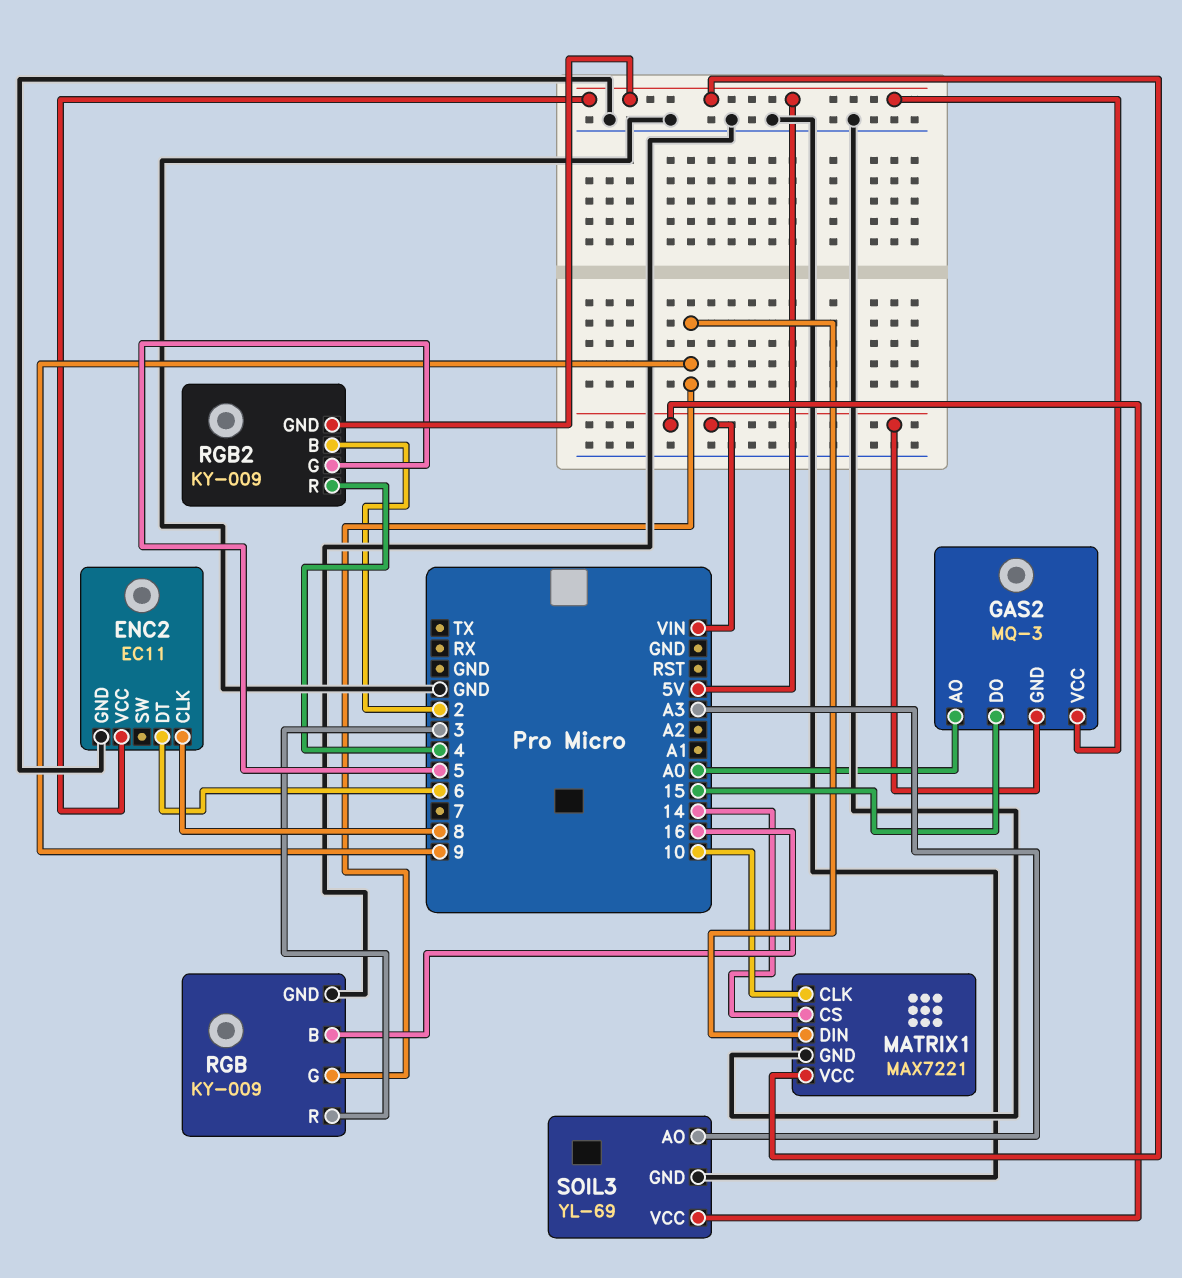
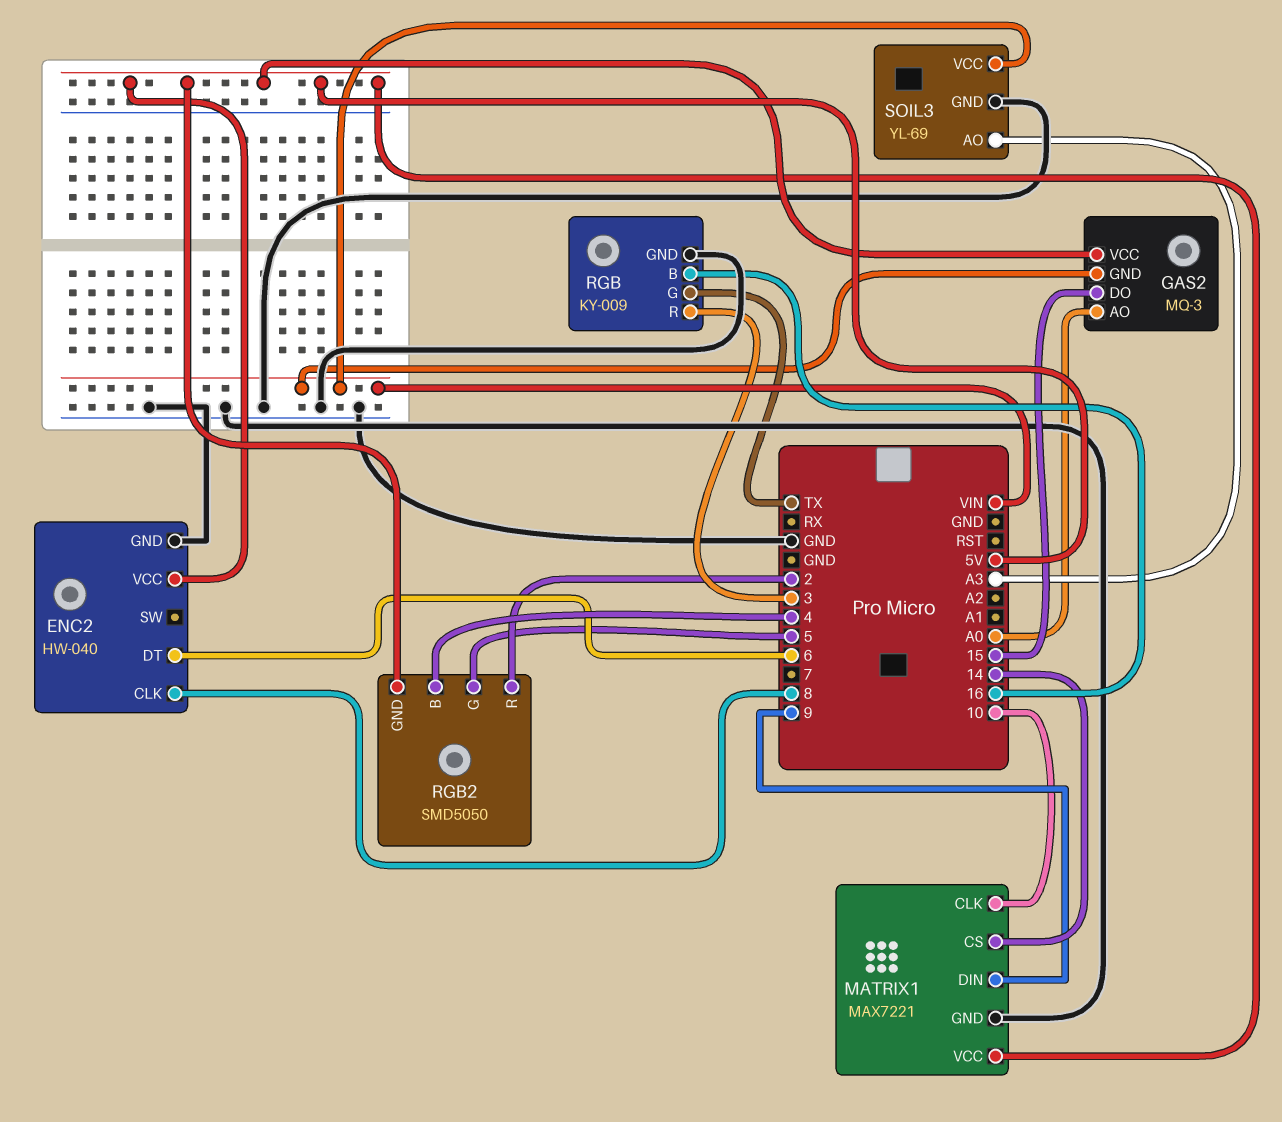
ENC2: EC11 -> HW-040
RGB pin G: 9 -> TX
RGB2: KY-009 -> SMD5050
RGB2 pin B: 2 -> 4
RGB2 pin R: 4 -> 2

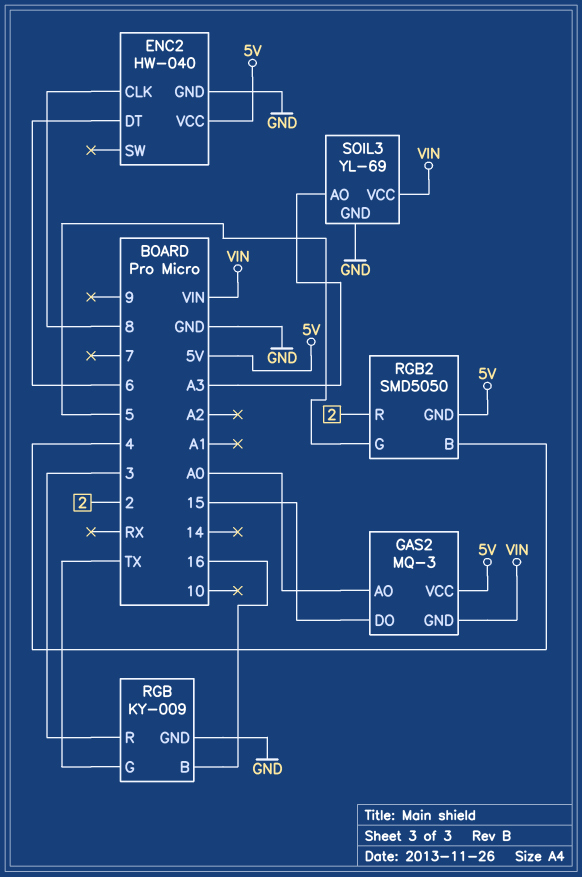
MATRIX1: MAX7221 -> none
MATRIX1 pin CLK: 10 -> none
MATRIX1 pin CS: 14 -> none
MATRIX1 pin DIN: 9 -> none
MATRIX1 pin GND: GND -> none
MATRIX1 pin VCC: 5V -> none

